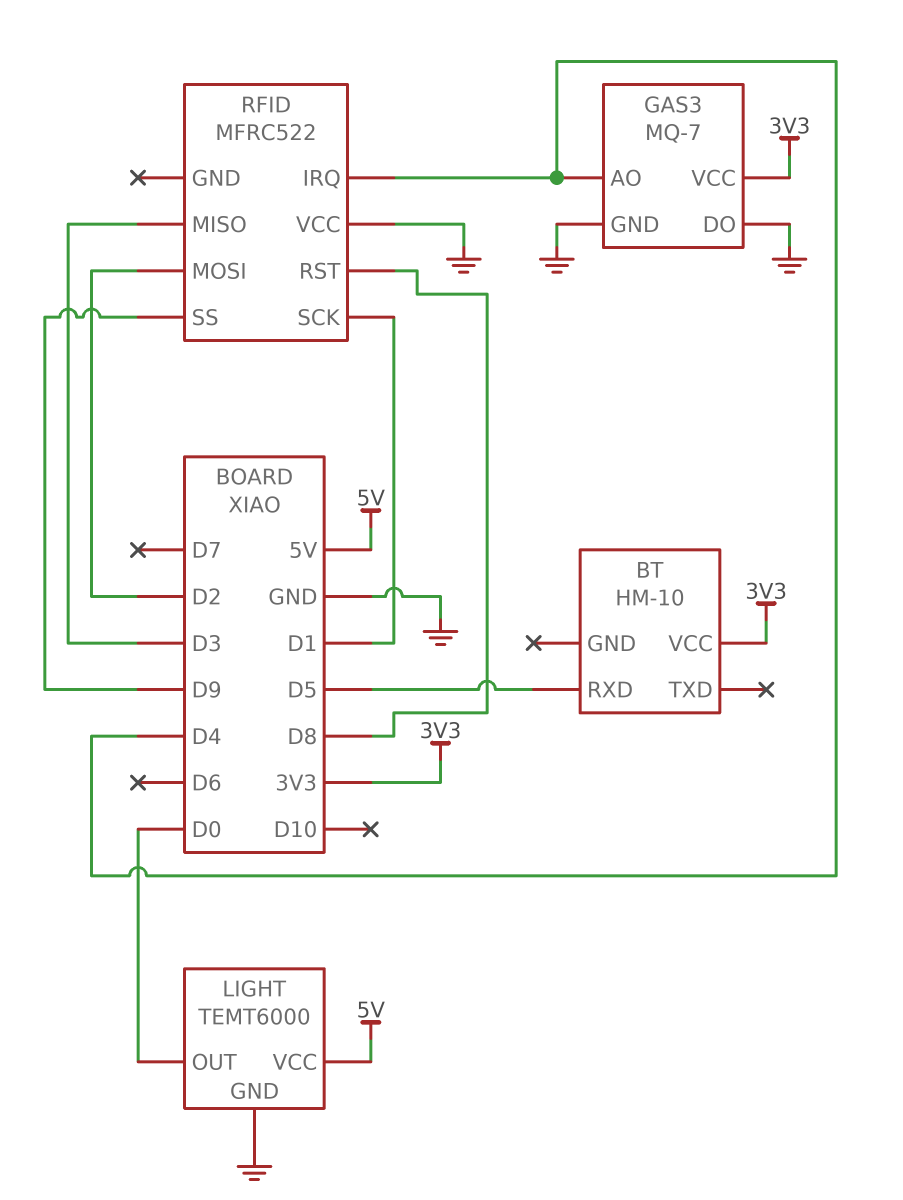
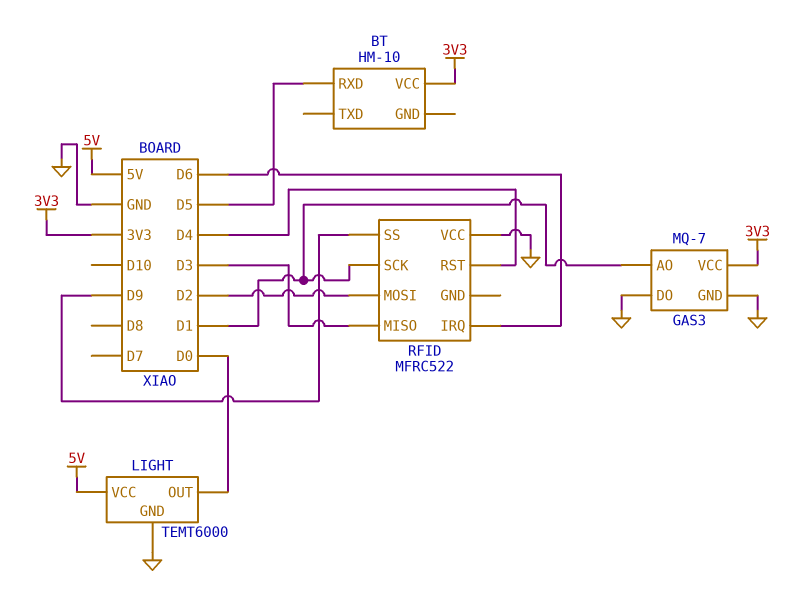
GAS3 pin AO: D4 -> D1
RFID pin IRQ: D4 -> D6
RFID pin RST: D8 -> D4

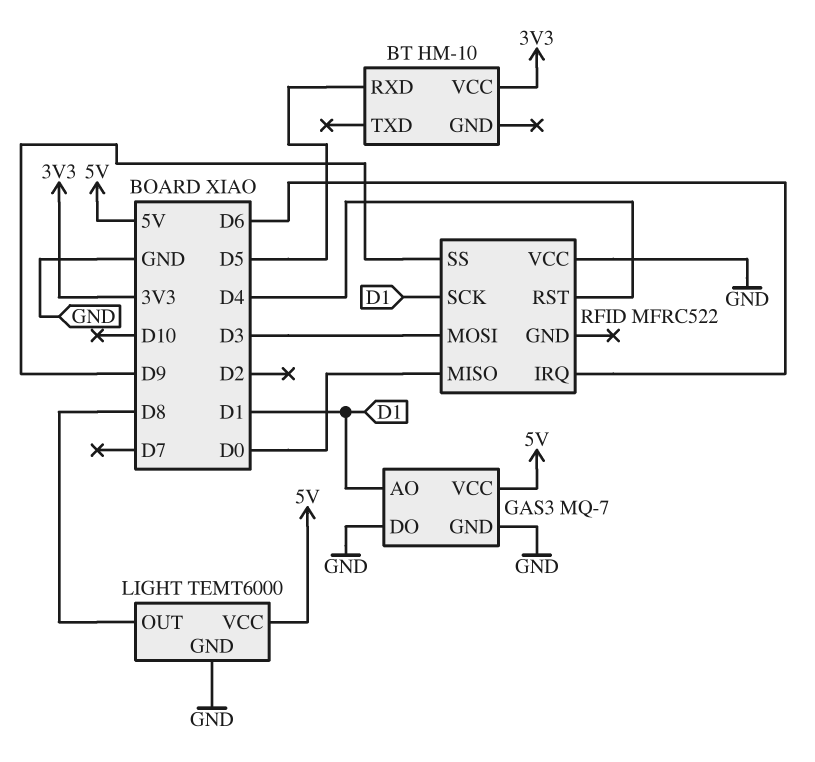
GAS3 pin VCC: 3V3 -> 5V
LIGHT pin OUT: D0 -> D8
RFID pin MISO: D3 -> D0
RFID pin MOSI: D2 -> D3

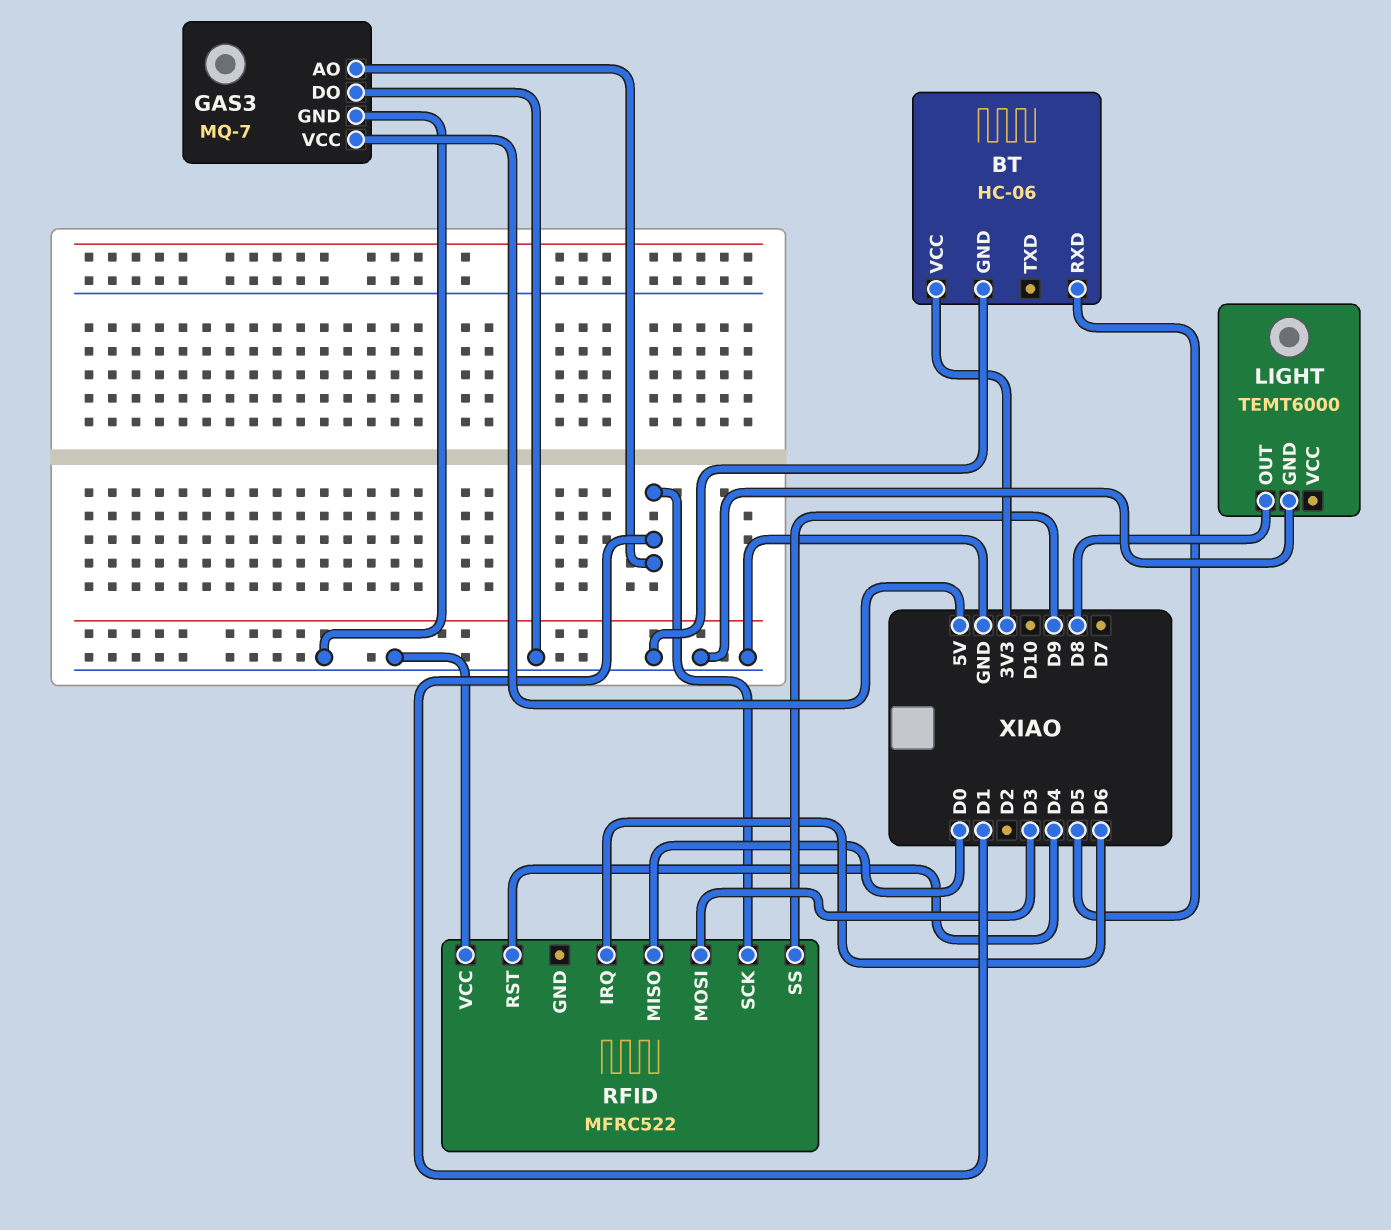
BT: HM-10 -> HC-06
BT pin GND: none -> GND
LIGHT pin VCC: 5V -> none

